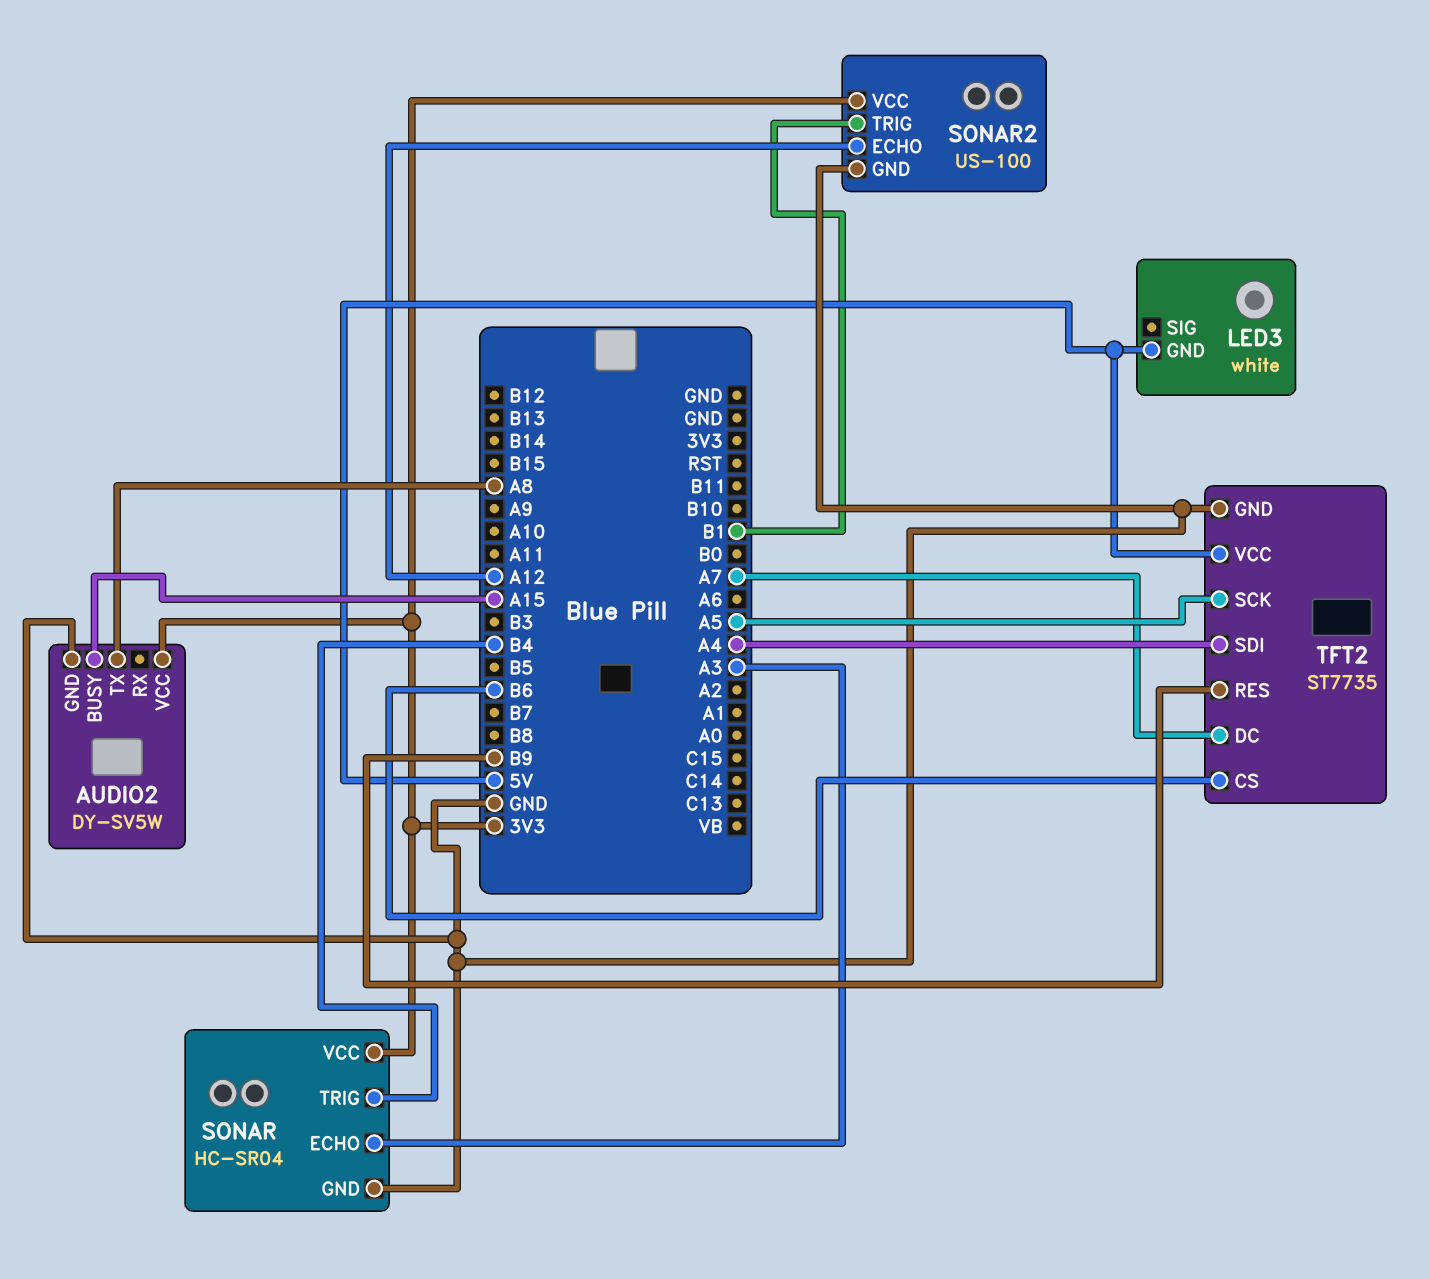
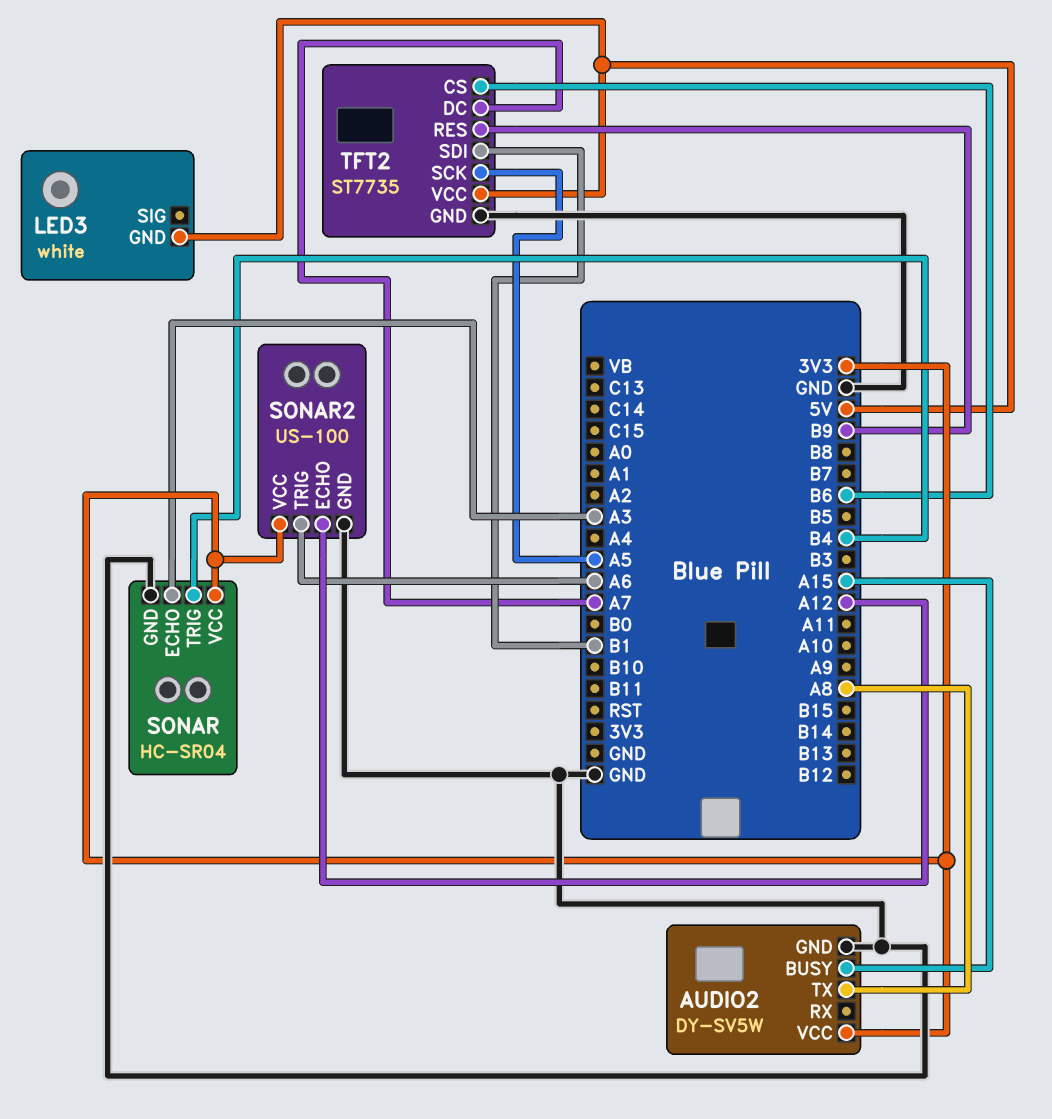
SONAR2 pin TRIG: B1 -> A6
TFT2 pin SDI: A4 -> B1

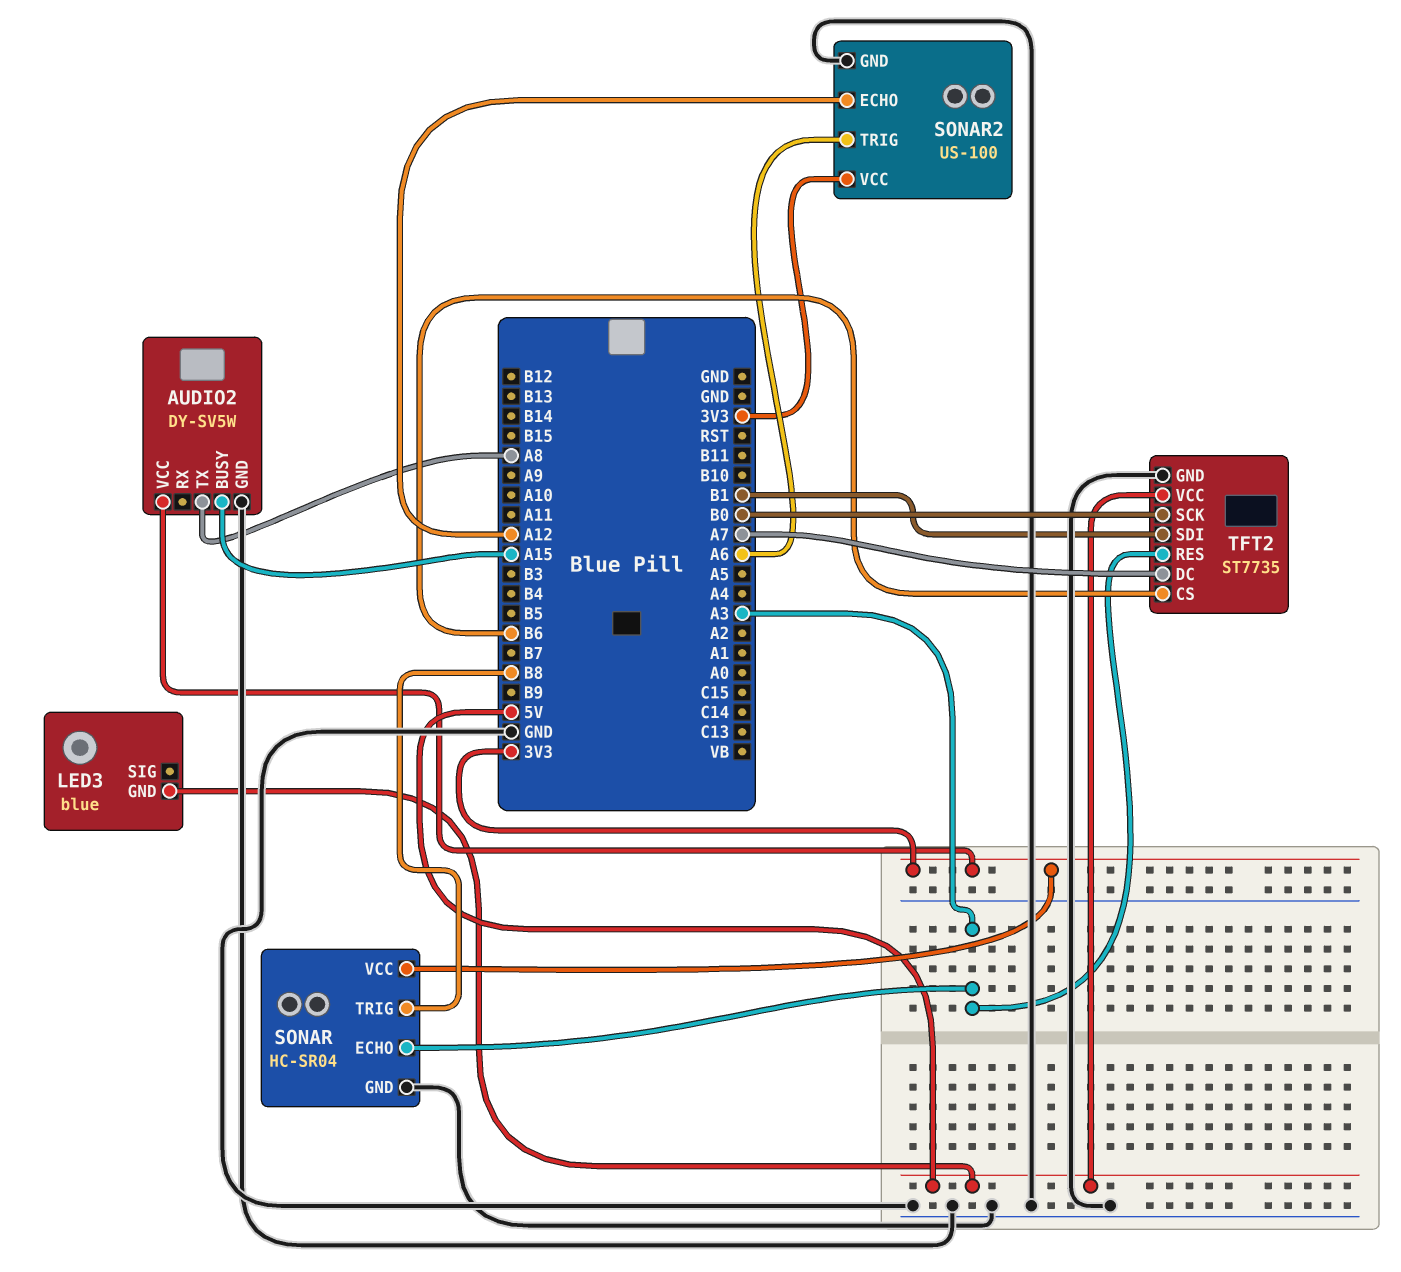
LED3: white -> blue
SONAR pin TRIG: B4 -> B8
TFT2 pin RES: B9 -> A3
TFT2 pin SCK: A5 -> B0

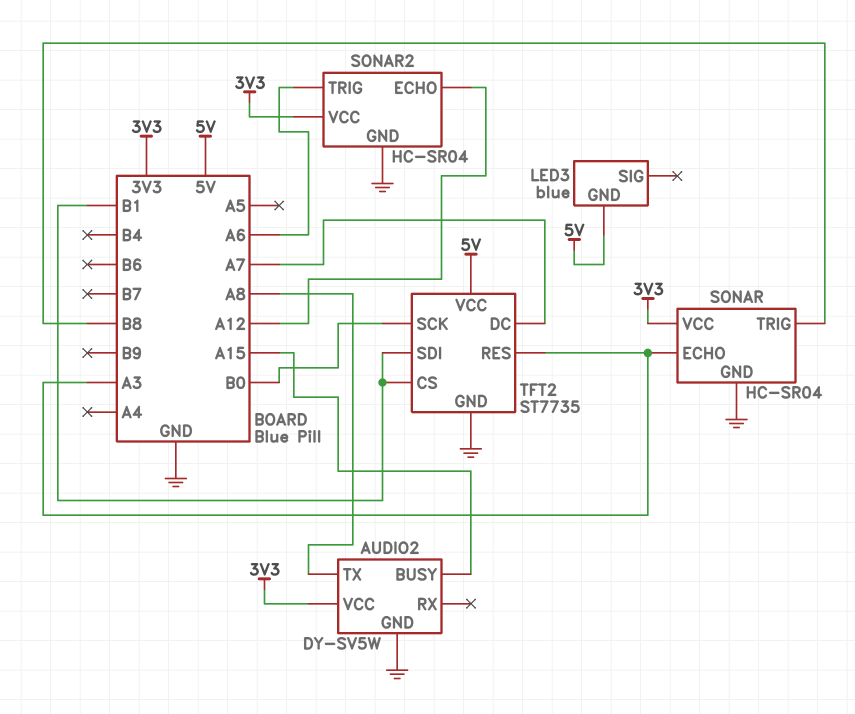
SONAR2: US-100 -> HC-SR04
TFT2 pin CS: B6 -> B1

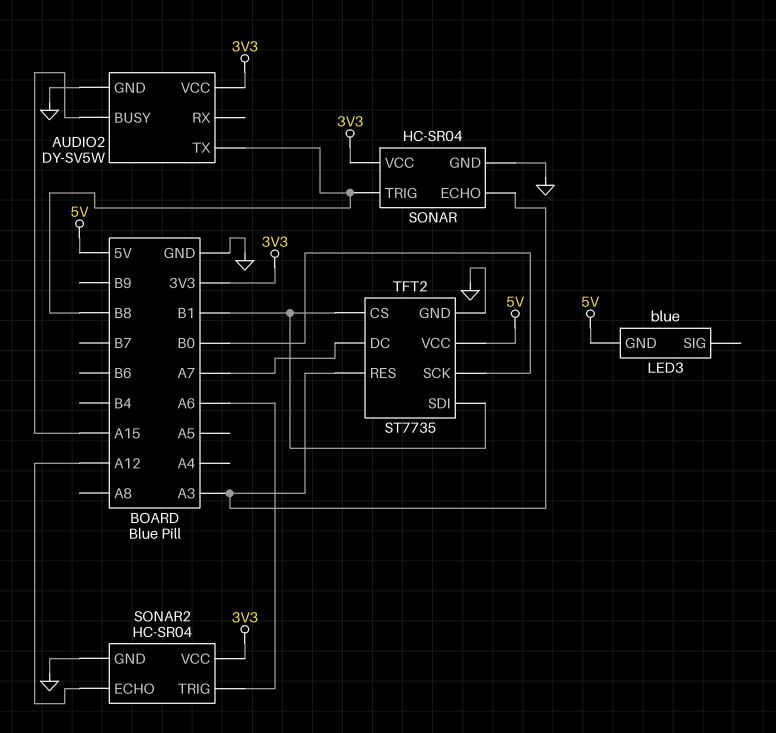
AUDIO2 pin TX: A8 -> B8

